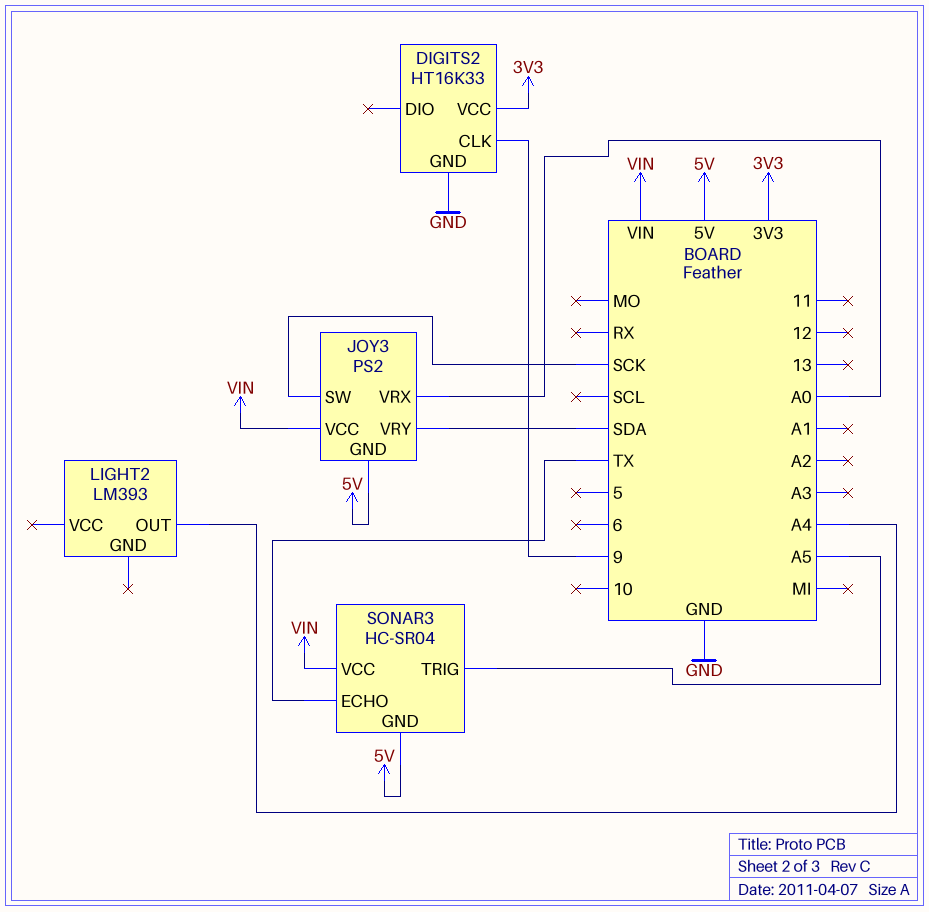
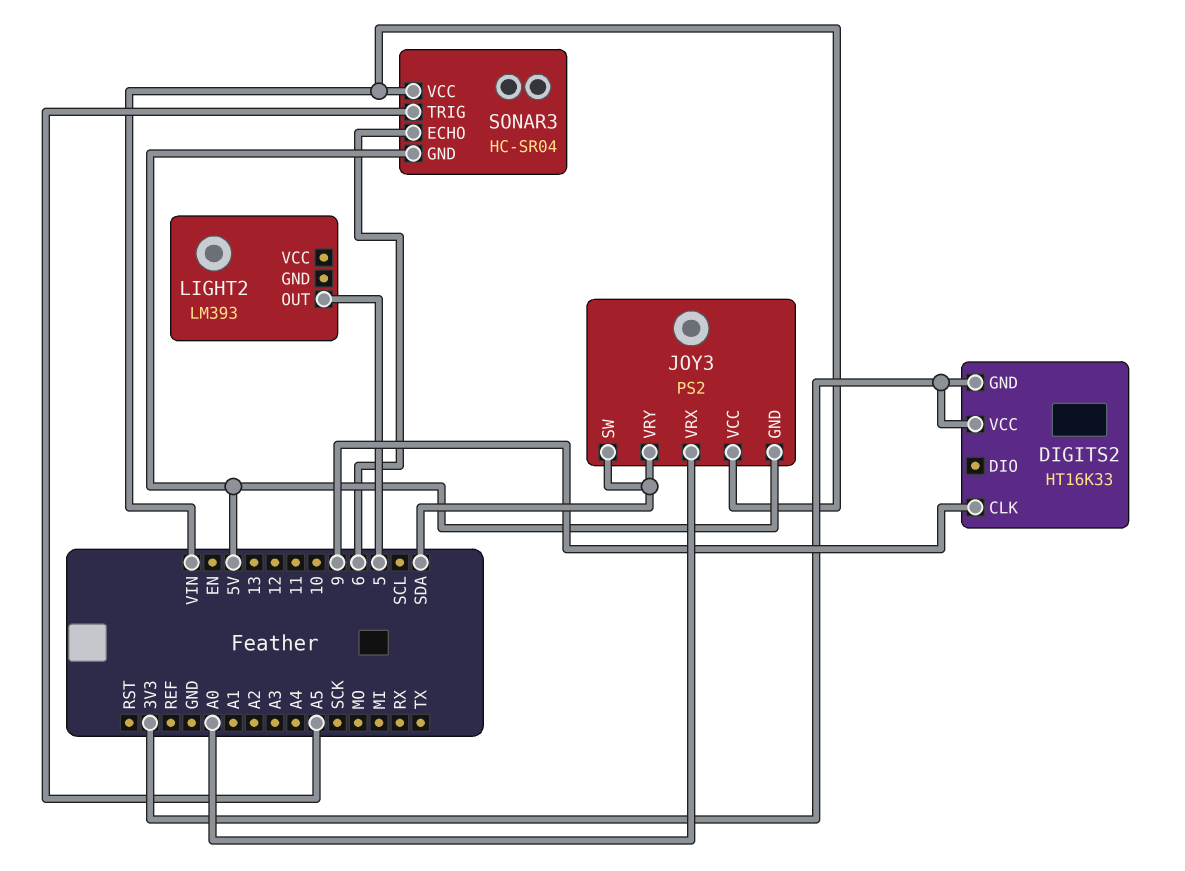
DIGITS2 pin GND: GND -> 3V3
JOY3 pin SW: SCK -> SDA
LIGHT2 pin OUT: A4 -> 5
SONAR3 pin ECHO: TX -> 6

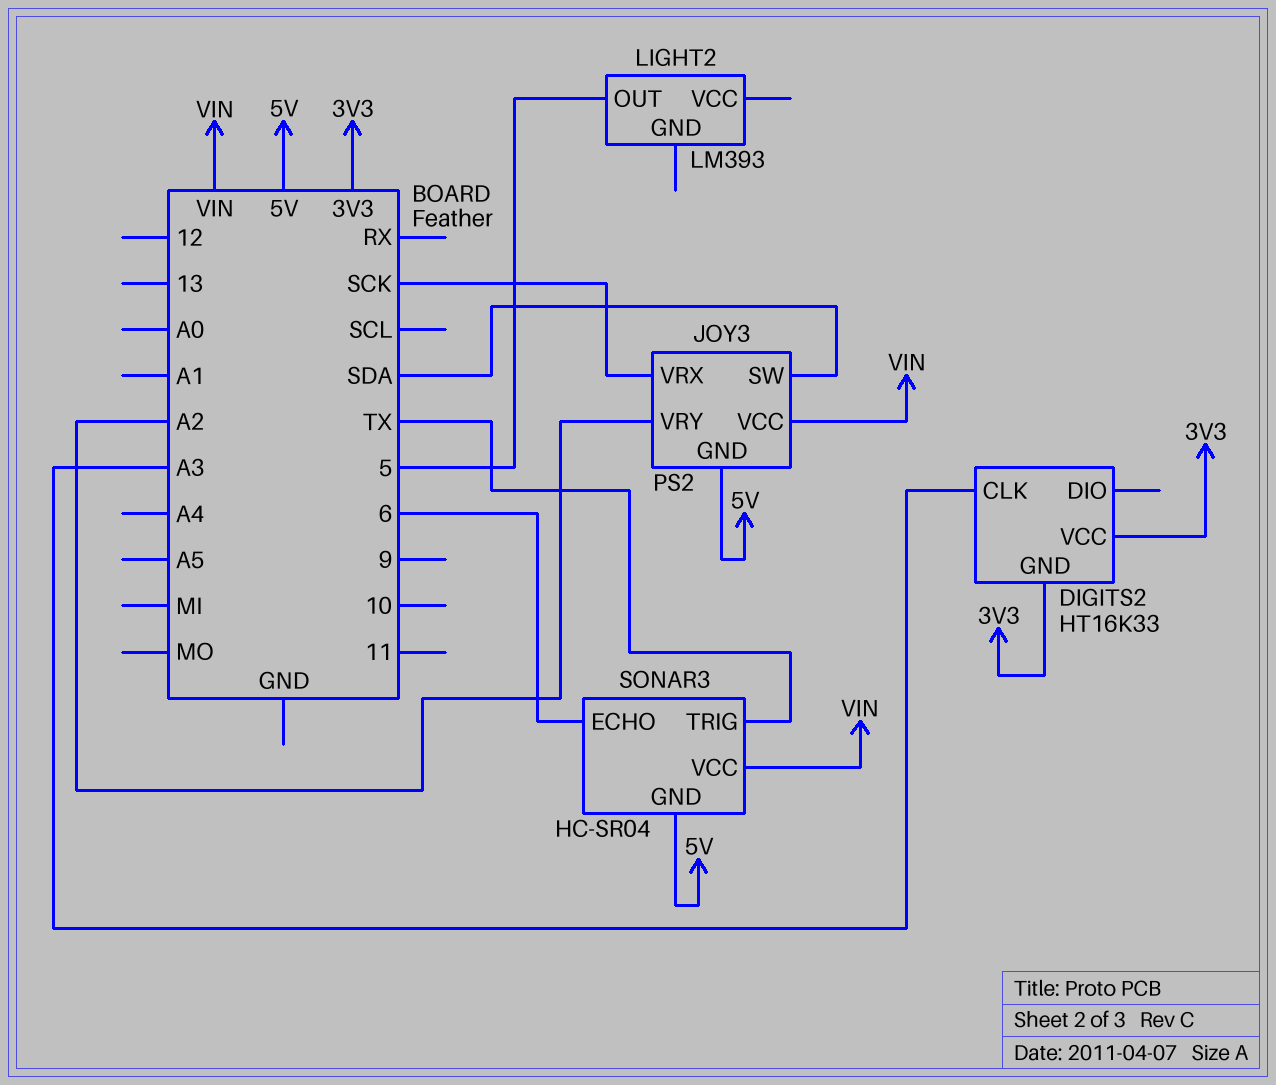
DIGITS2 pin CLK: 9 -> A3
JOY3 pin VRX: A0 -> SCK
JOY3 pin VRY: SDA -> A2
SONAR3 pin TRIG: A5 -> TX

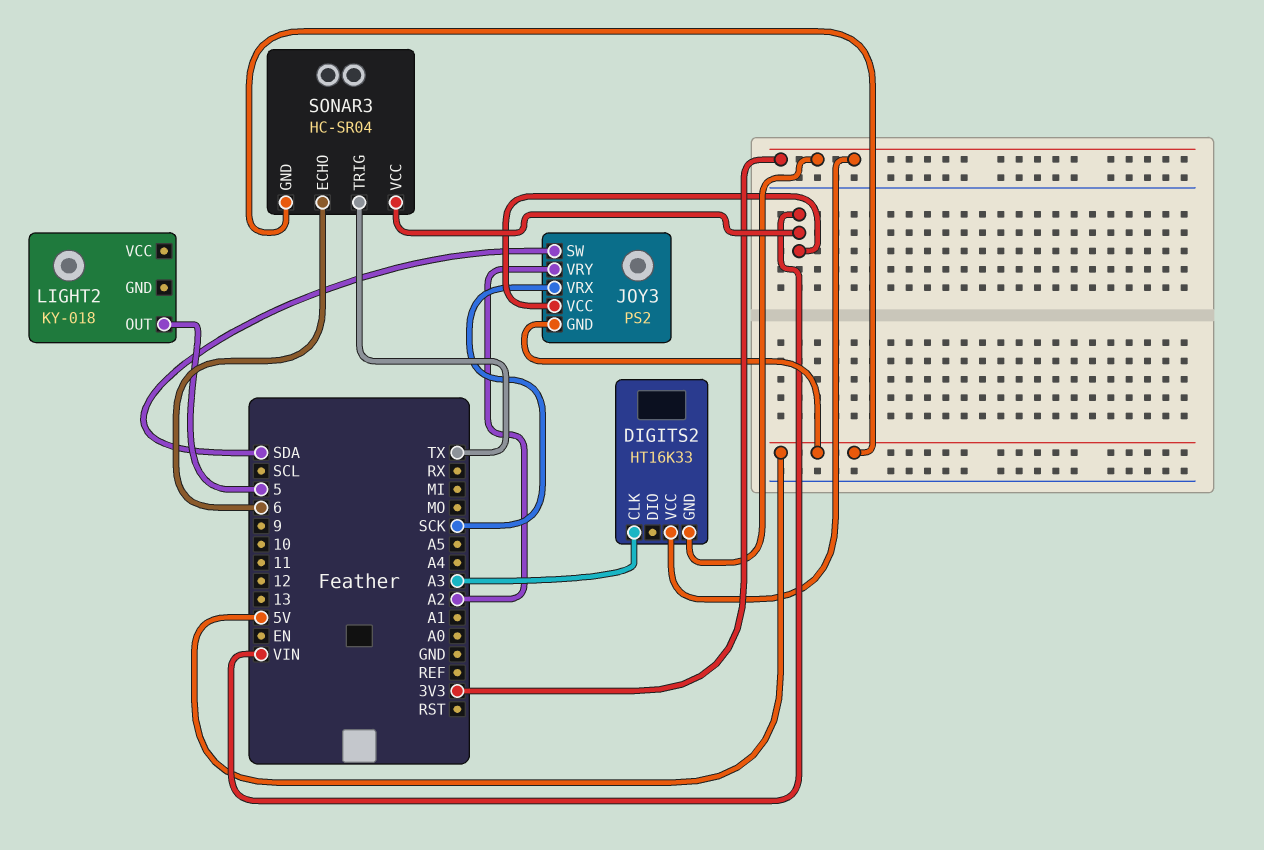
LIGHT2: LM393 -> KY-018

